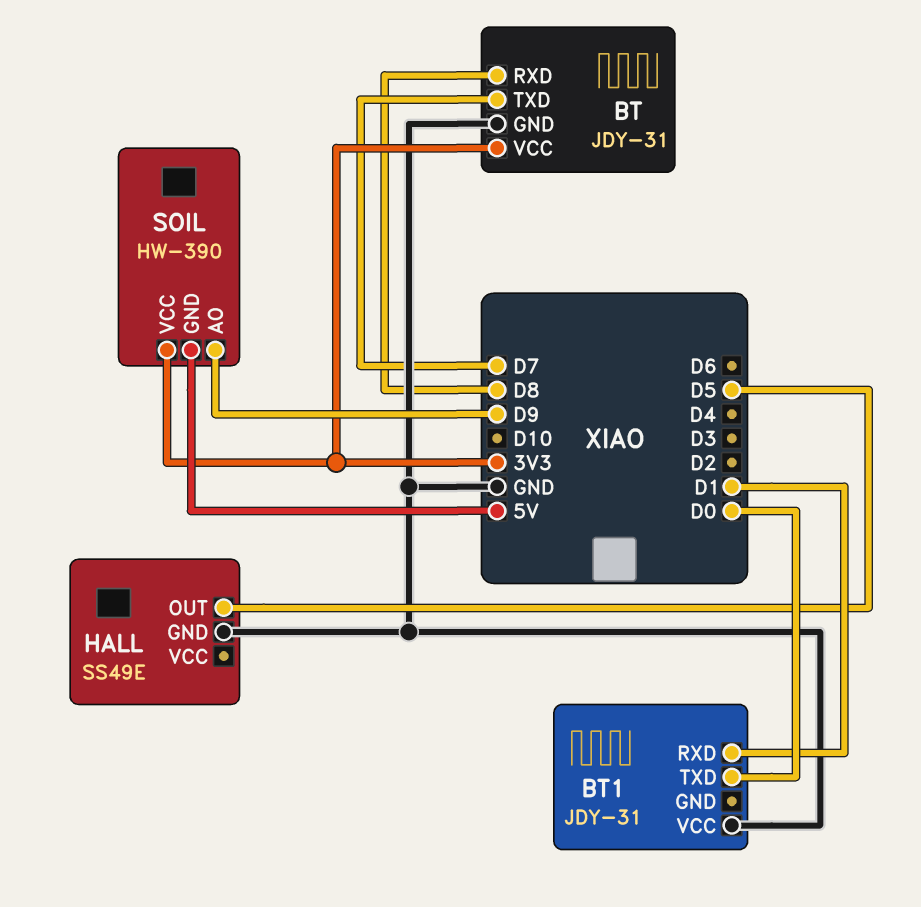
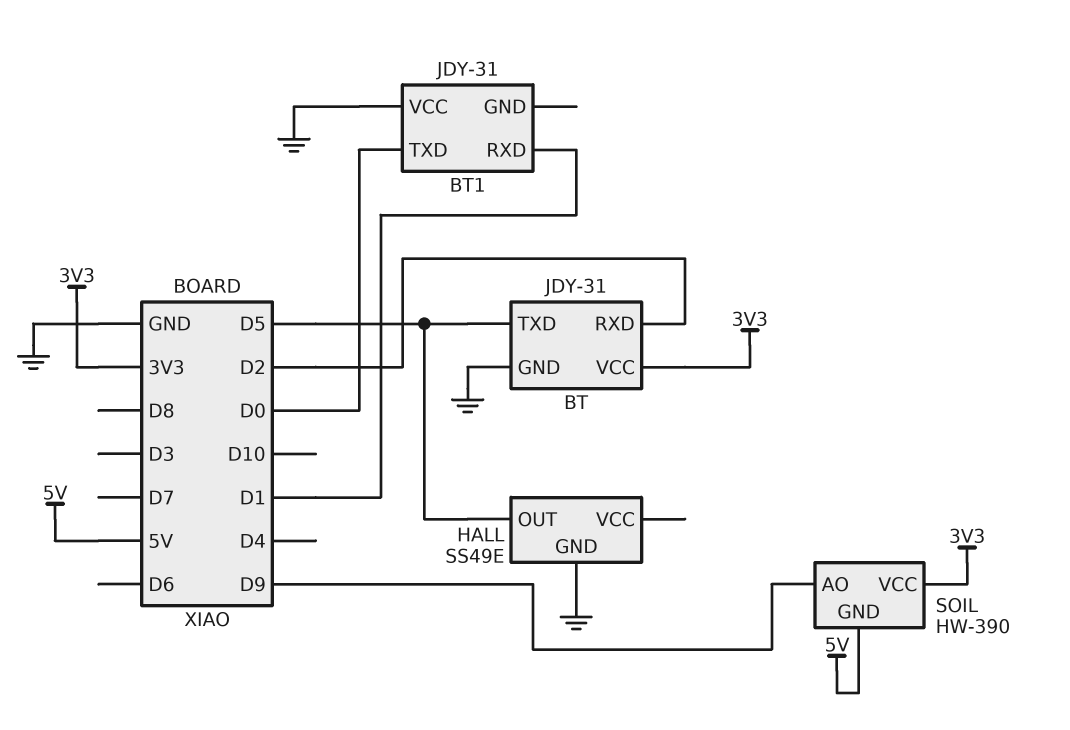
BT pin RXD: D8 -> D2
BT pin TXD: D7 -> D5

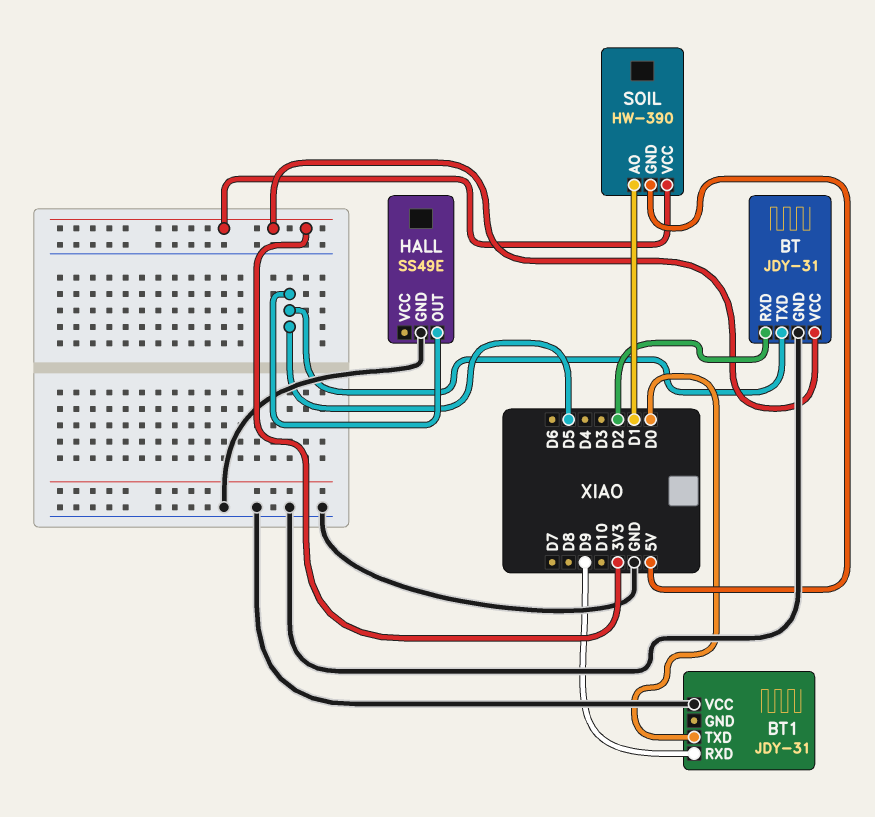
BT1 pin RXD: D1 -> D9
SOIL pin AO: D9 -> D1

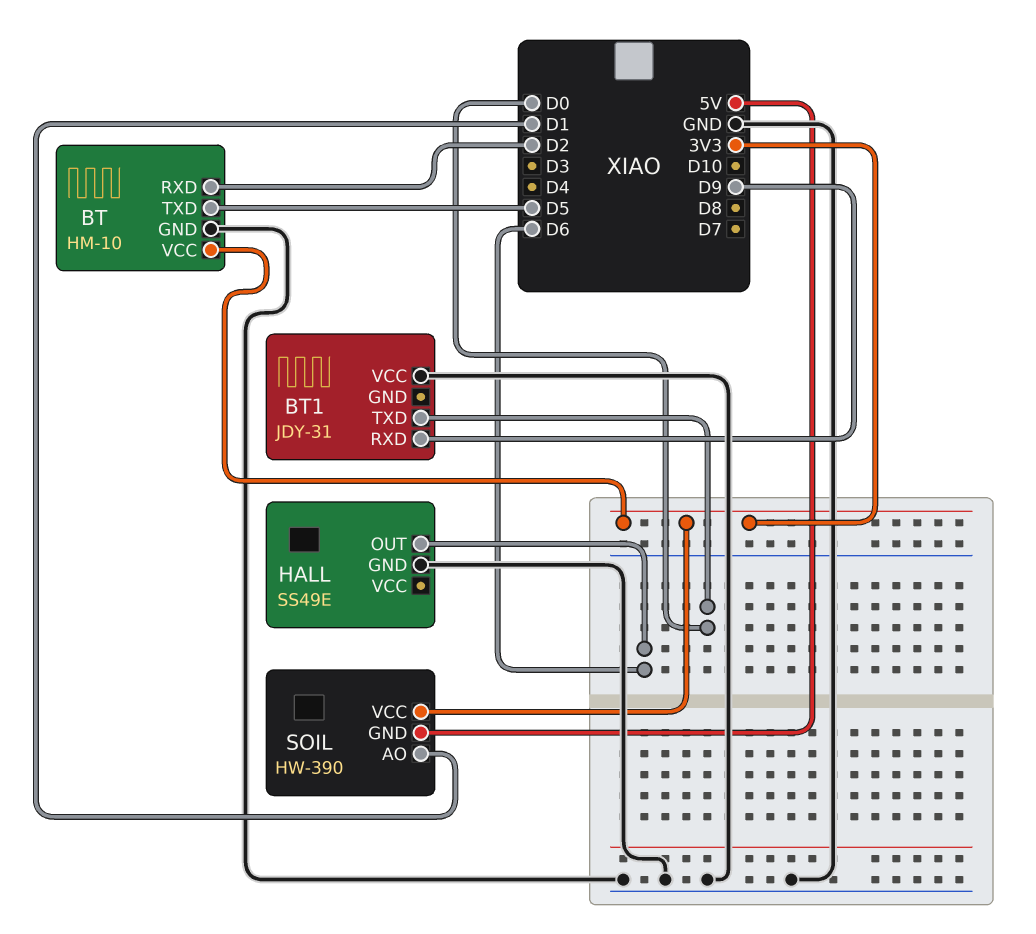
BT: JDY-31 -> HM-10
HALL pin OUT: D5 -> D6

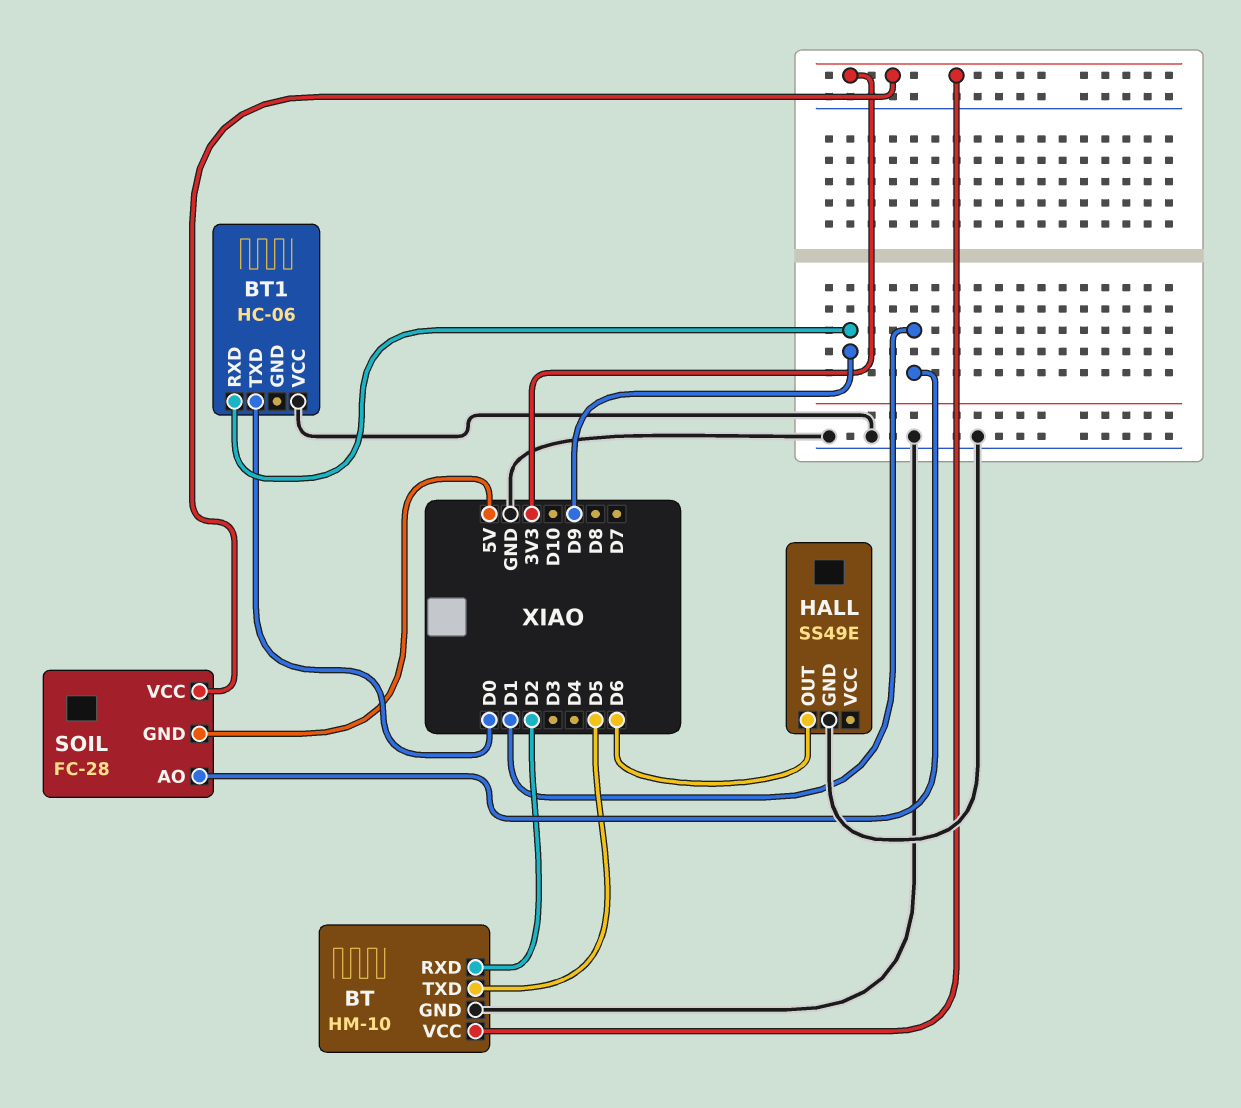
BT1: JDY-31 -> HC-06
SOIL: HW-390 -> FC-28

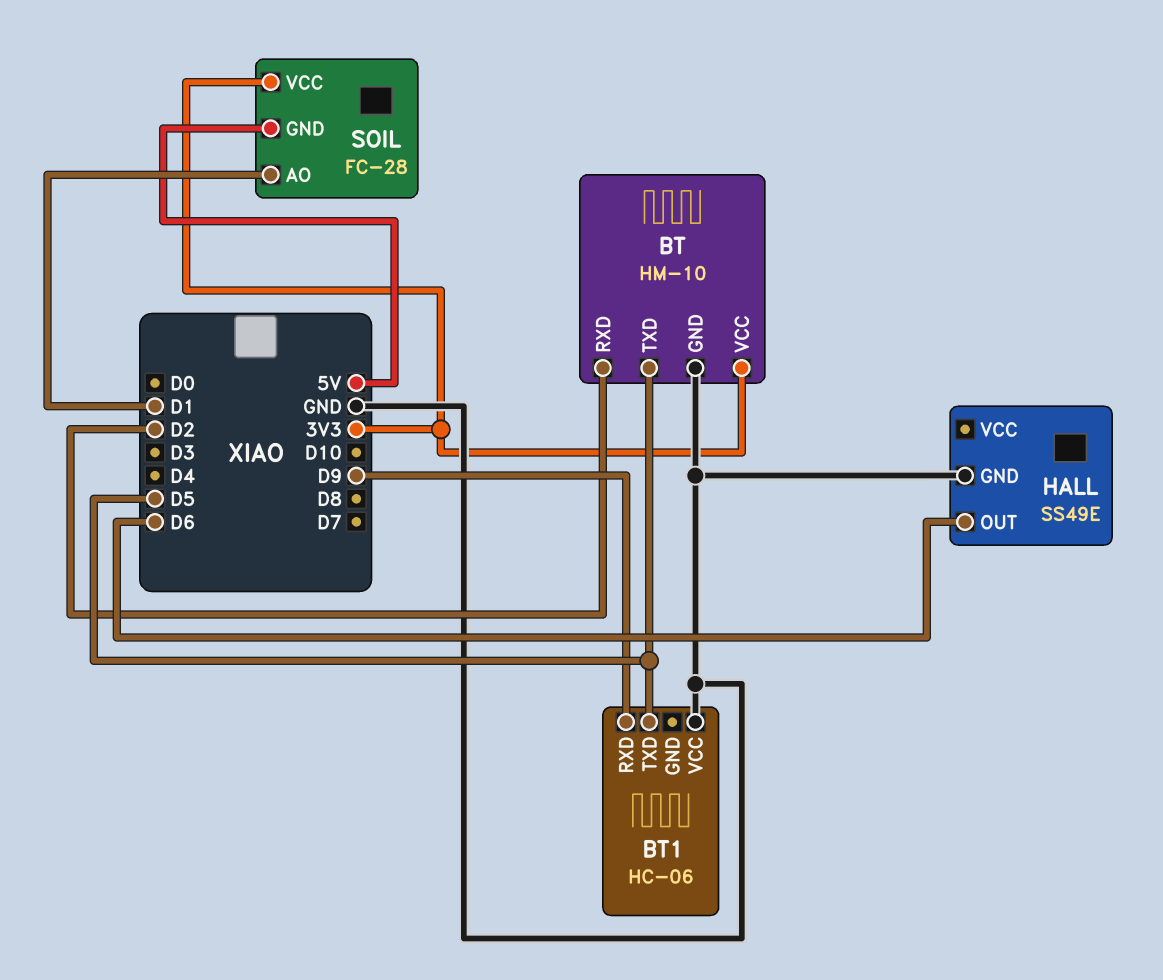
BT1 pin TXD: D0 -> D5

